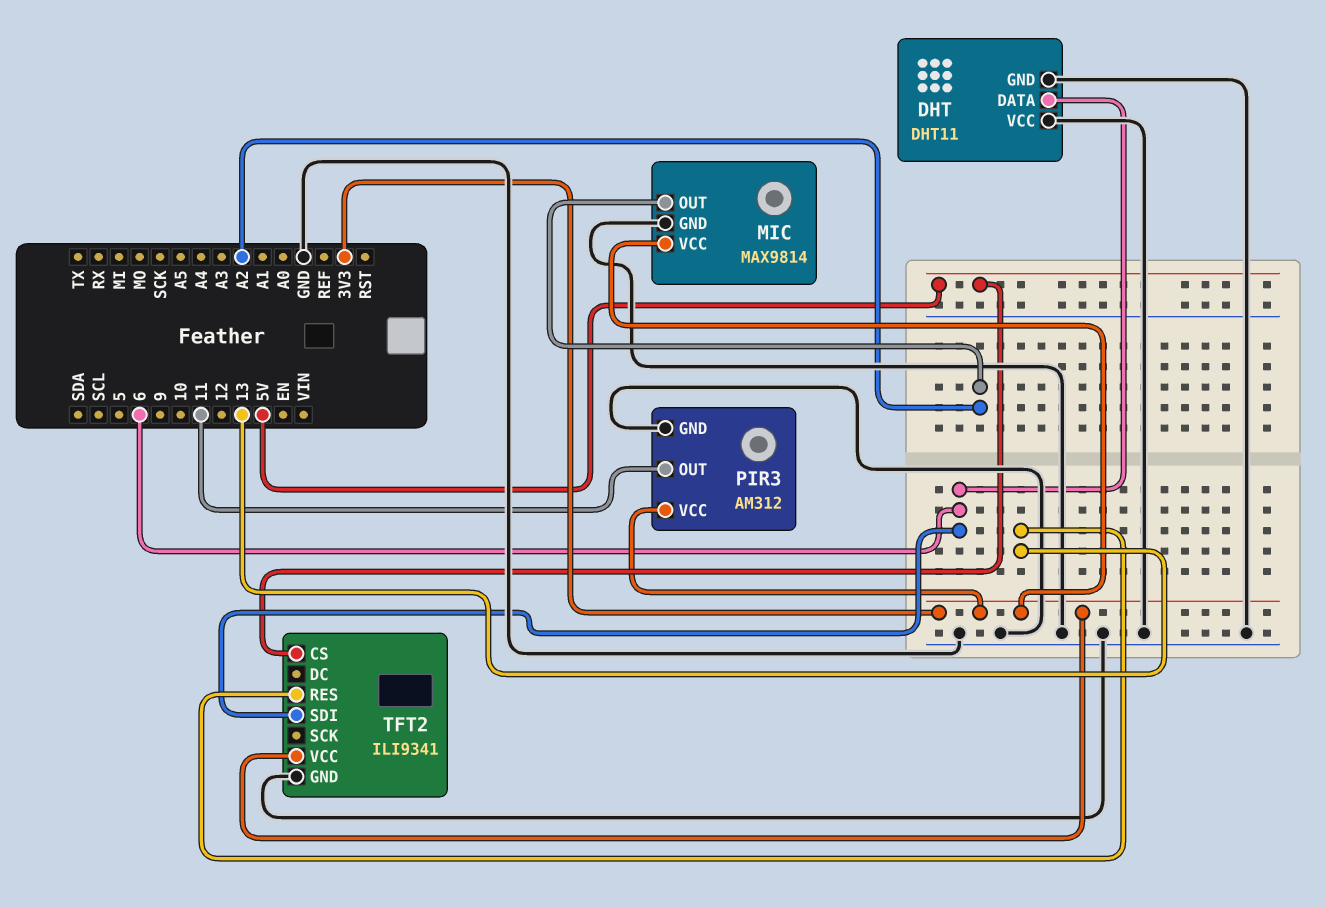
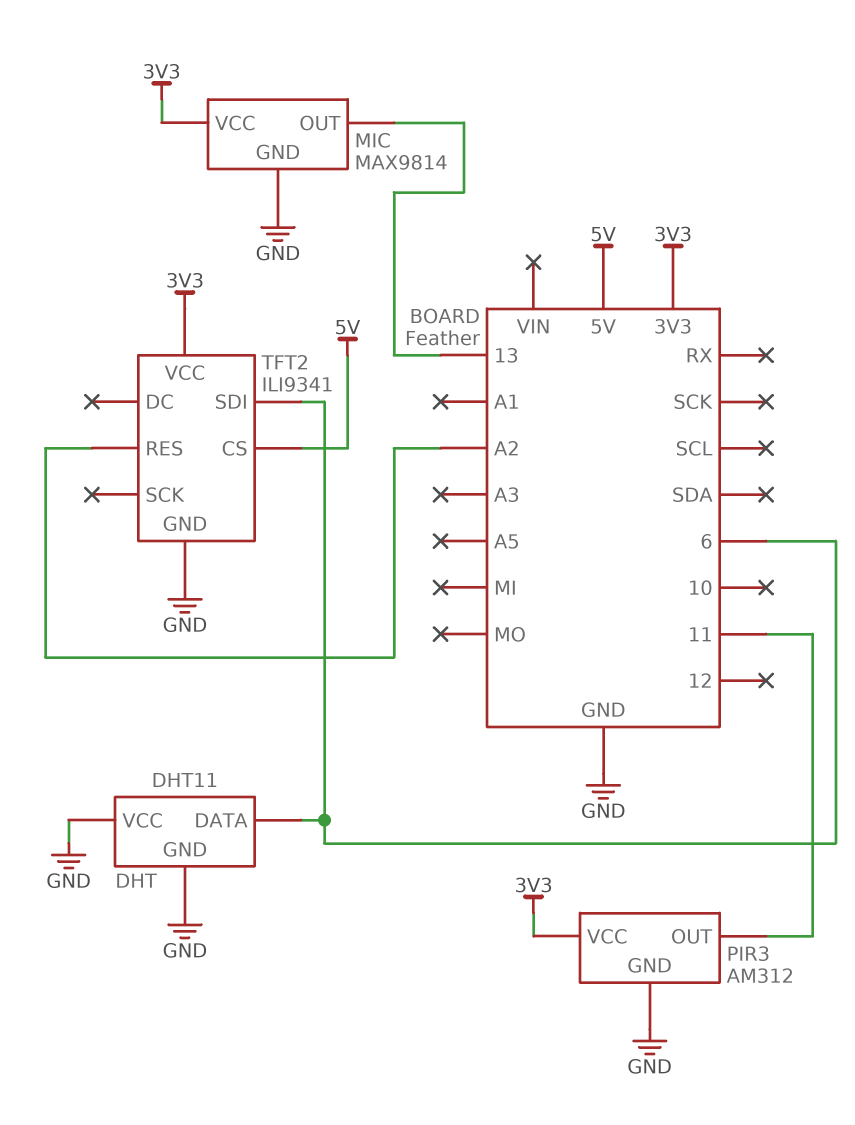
MIC pin OUT: A2 -> 13
TFT2 pin RES: 13 -> A2

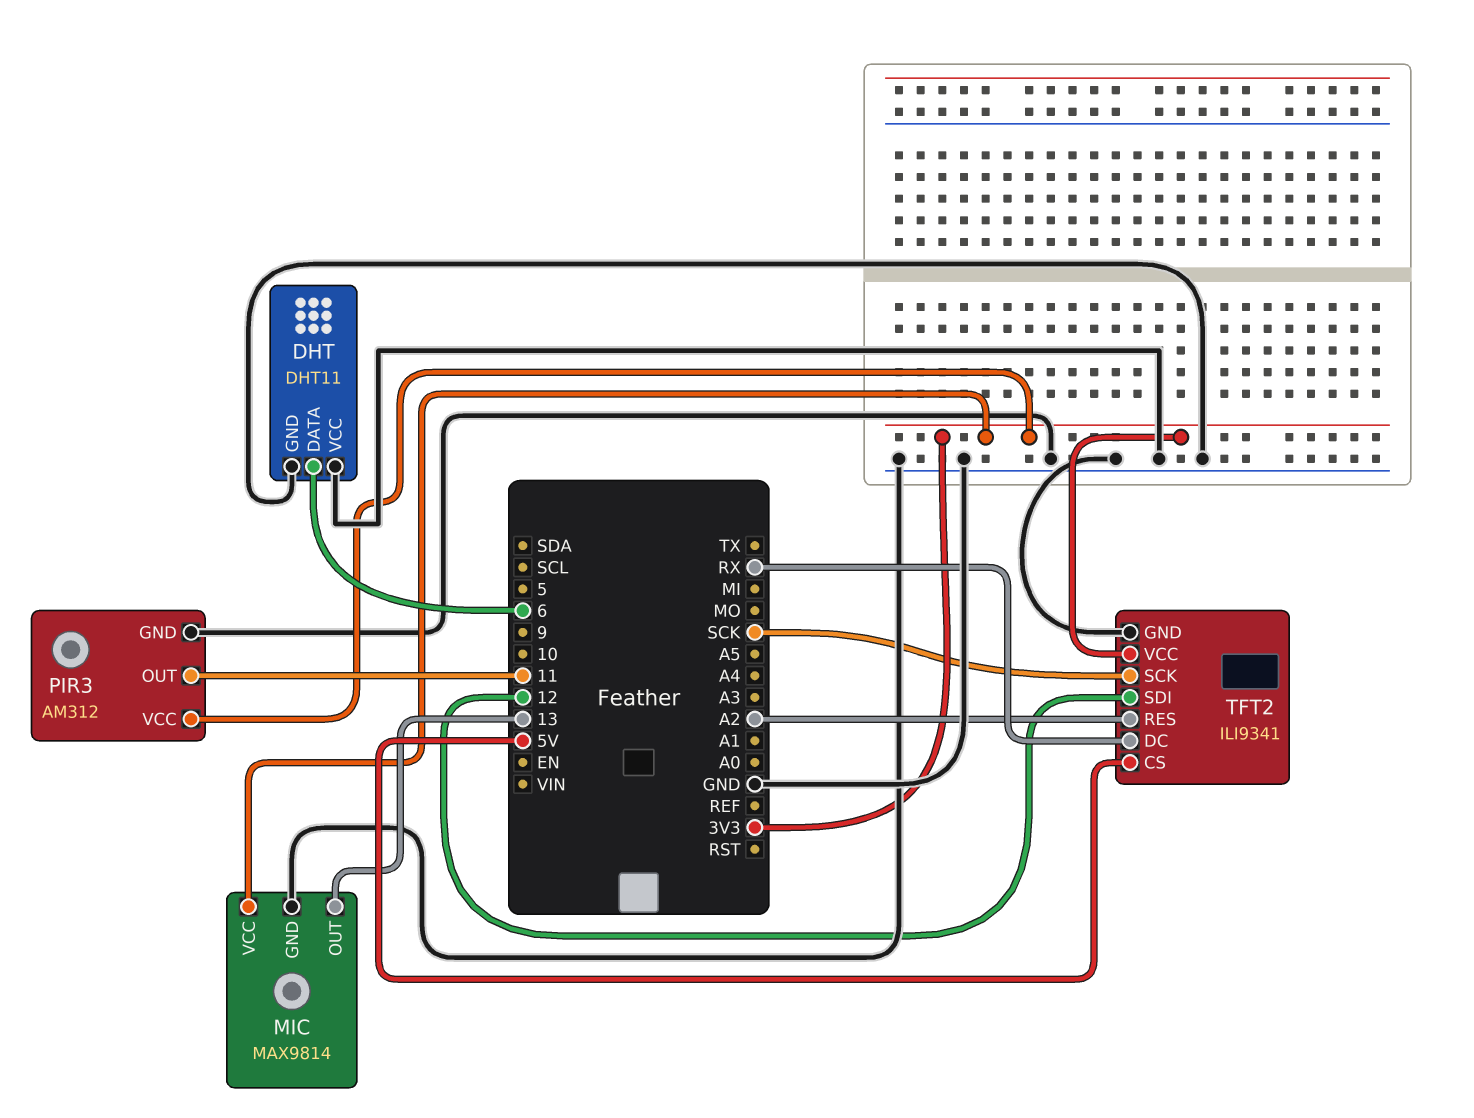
TFT2 pin DC: none -> RX
TFT2 pin SCK: none -> SCK
TFT2 pin SDI: 6 -> 12

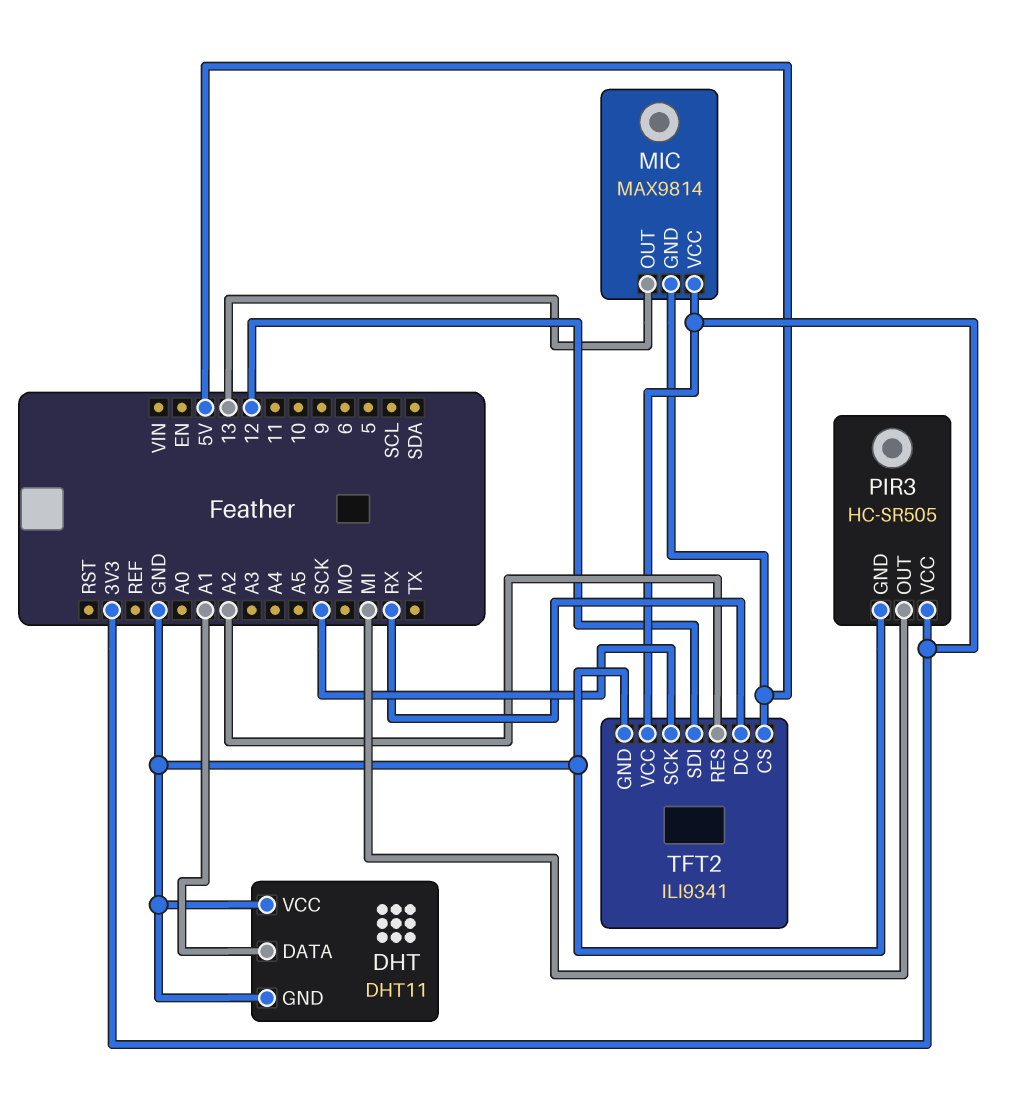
DHT pin DATA: 6 -> A1
MIC pin GND: GND -> 5V
PIR3: AM312 -> HC-SR505
PIR3 pin OUT: 11 -> MI

